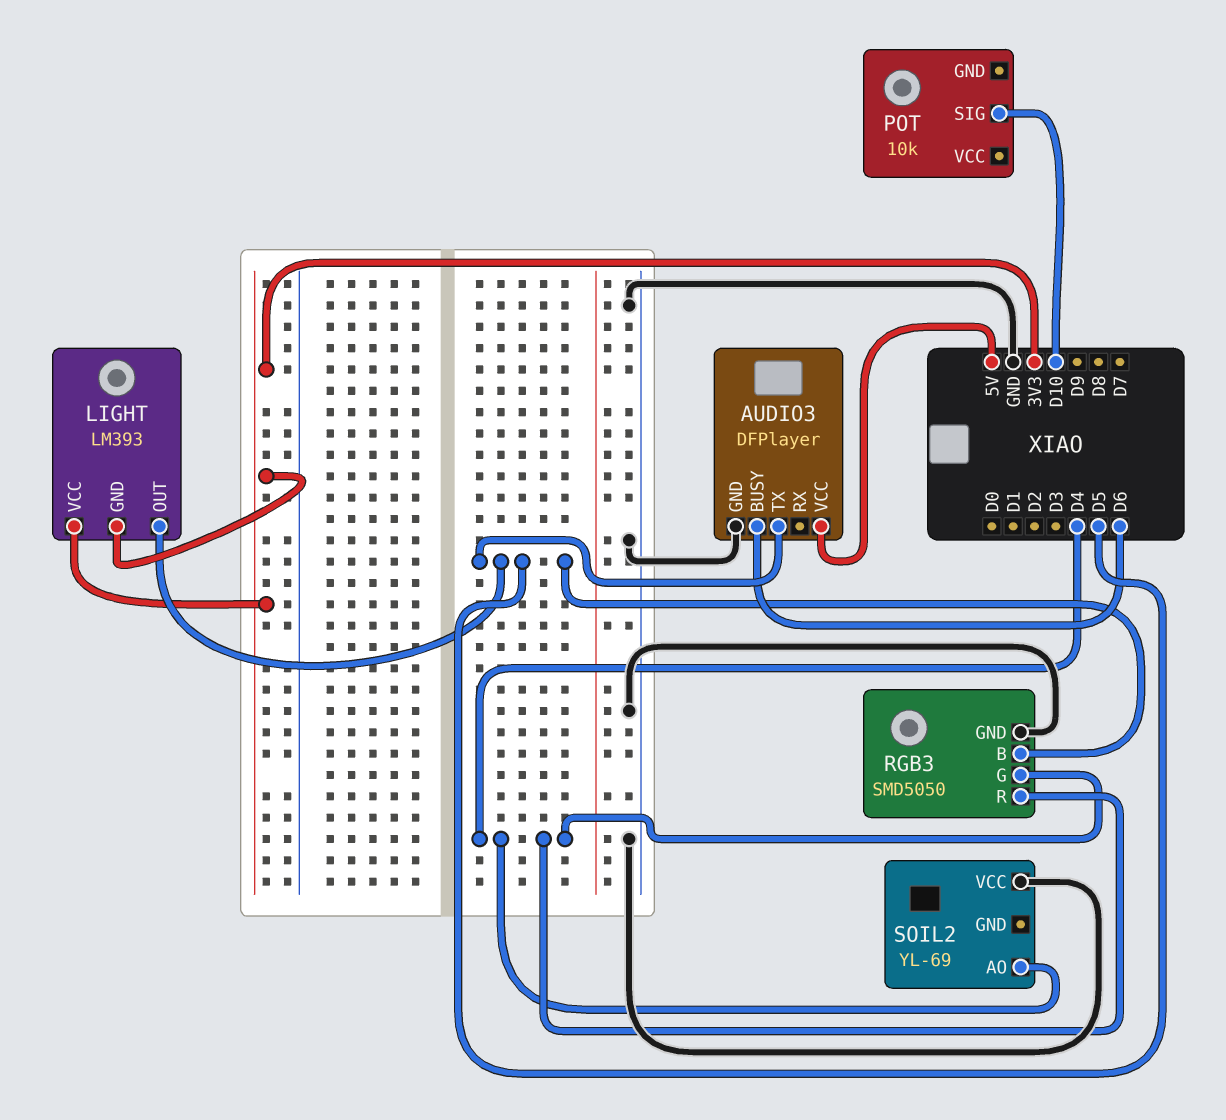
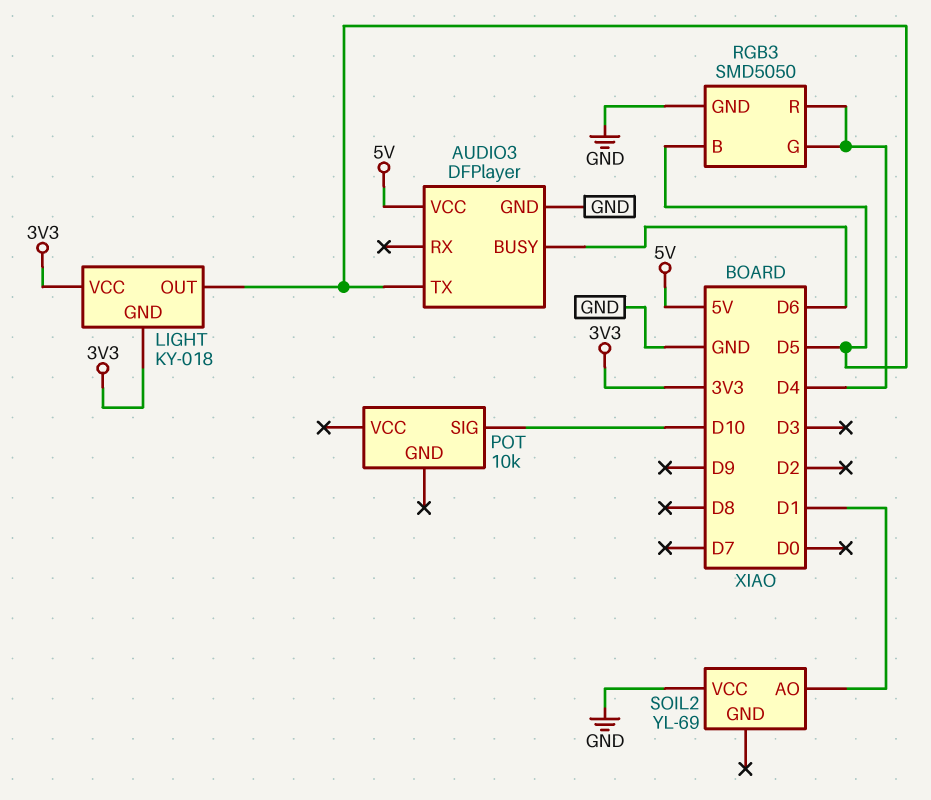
LIGHT: LM393 -> KY-018
SOIL2 pin AO: D4 -> D1

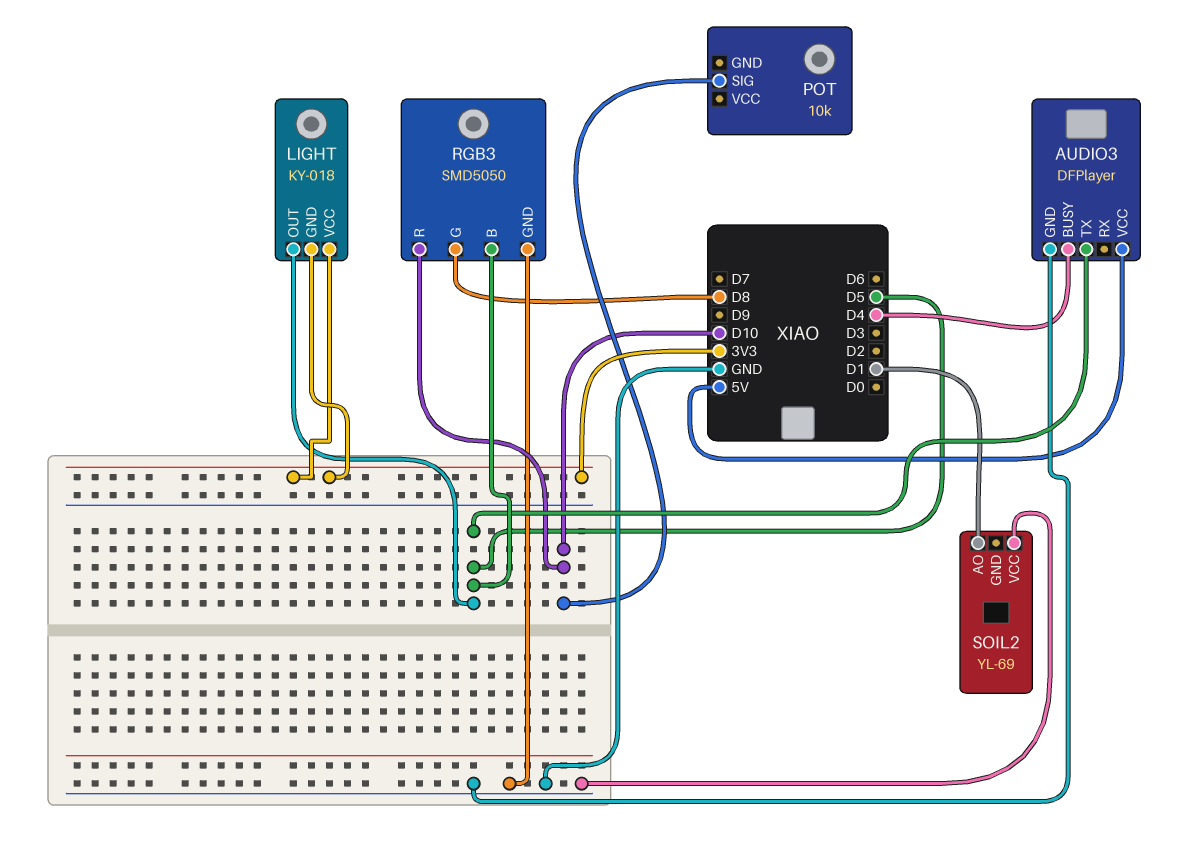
AUDIO3 pin BUSY: D6 -> D4
RGB3 pin G: D4 -> D8
RGB3 pin R: D4 -> D10

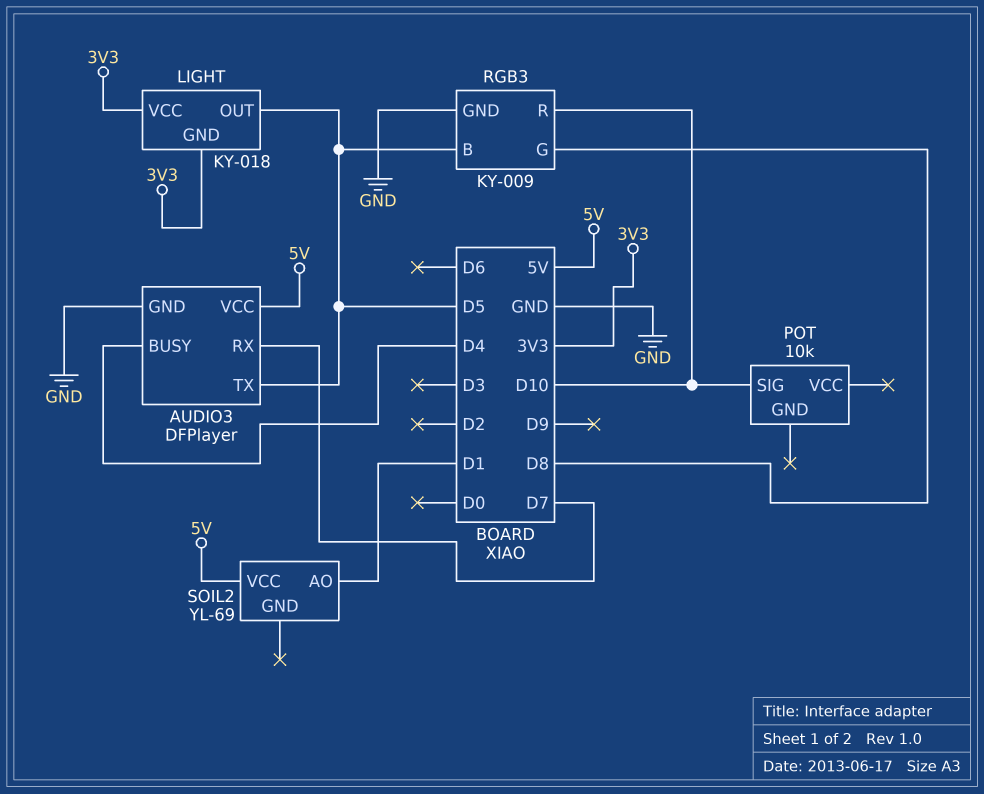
AUDIO3 pin RX: none -> D7
RGB3: SMD5050 -> KY-009
SOIL2 pin VCC: GND -> 5V

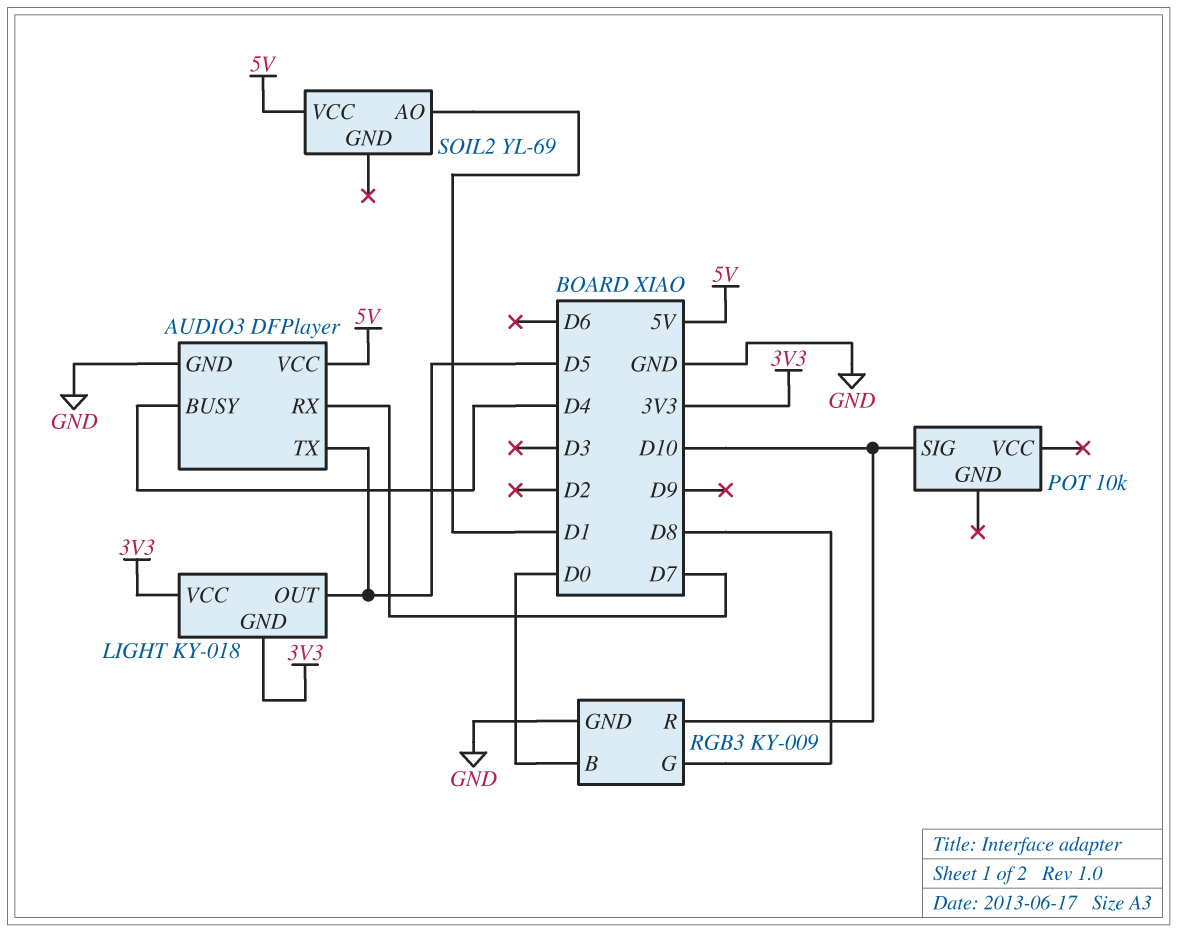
RGB3 pin B: D5 -> D0

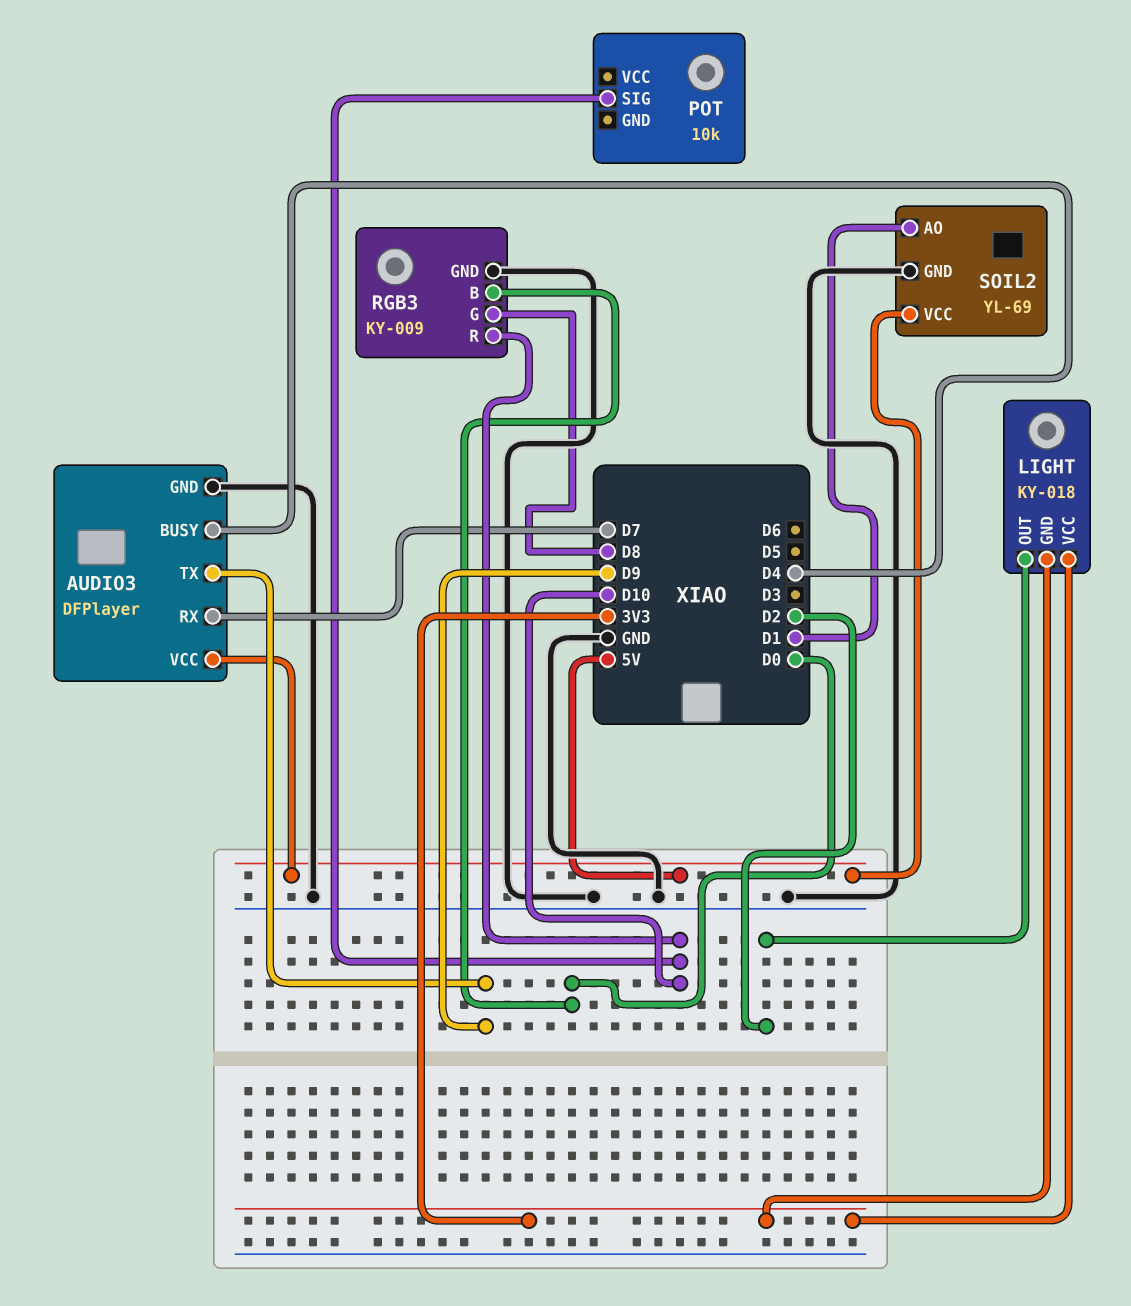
AUDIO3 pin TX: D5 -> D9
LIGHT pin OUT: D5 -> D2
SOIL2 pin GND: none -> GND

